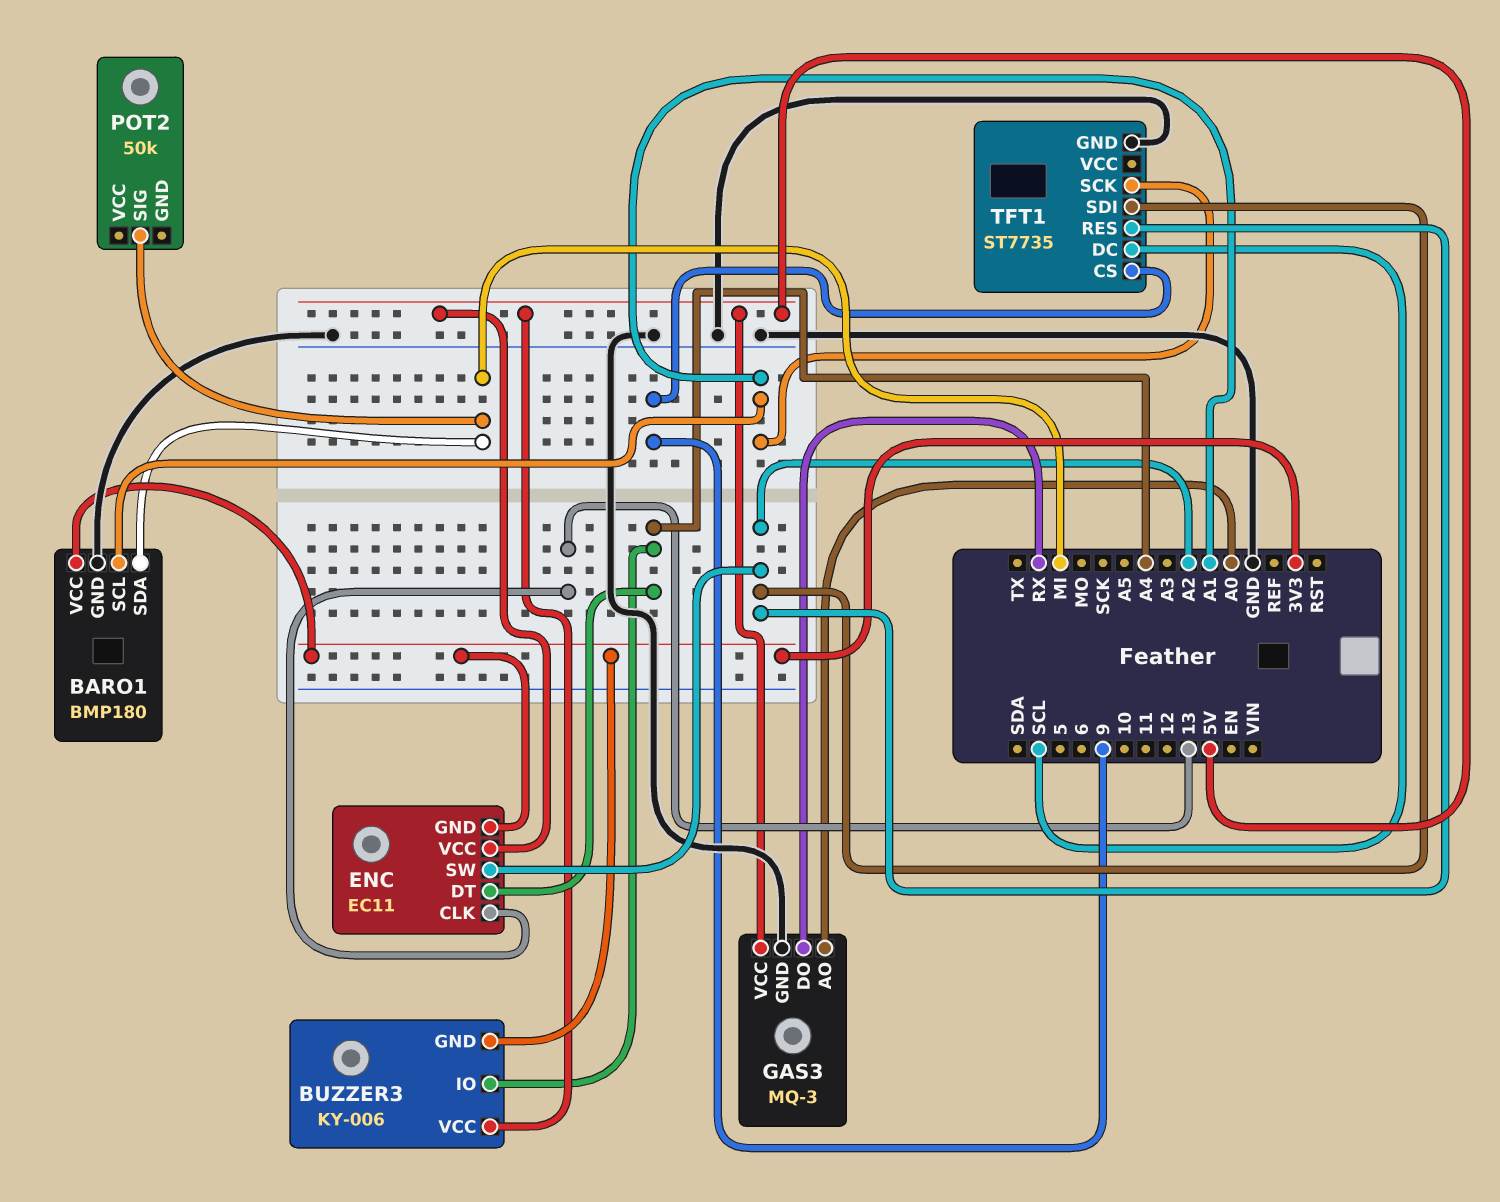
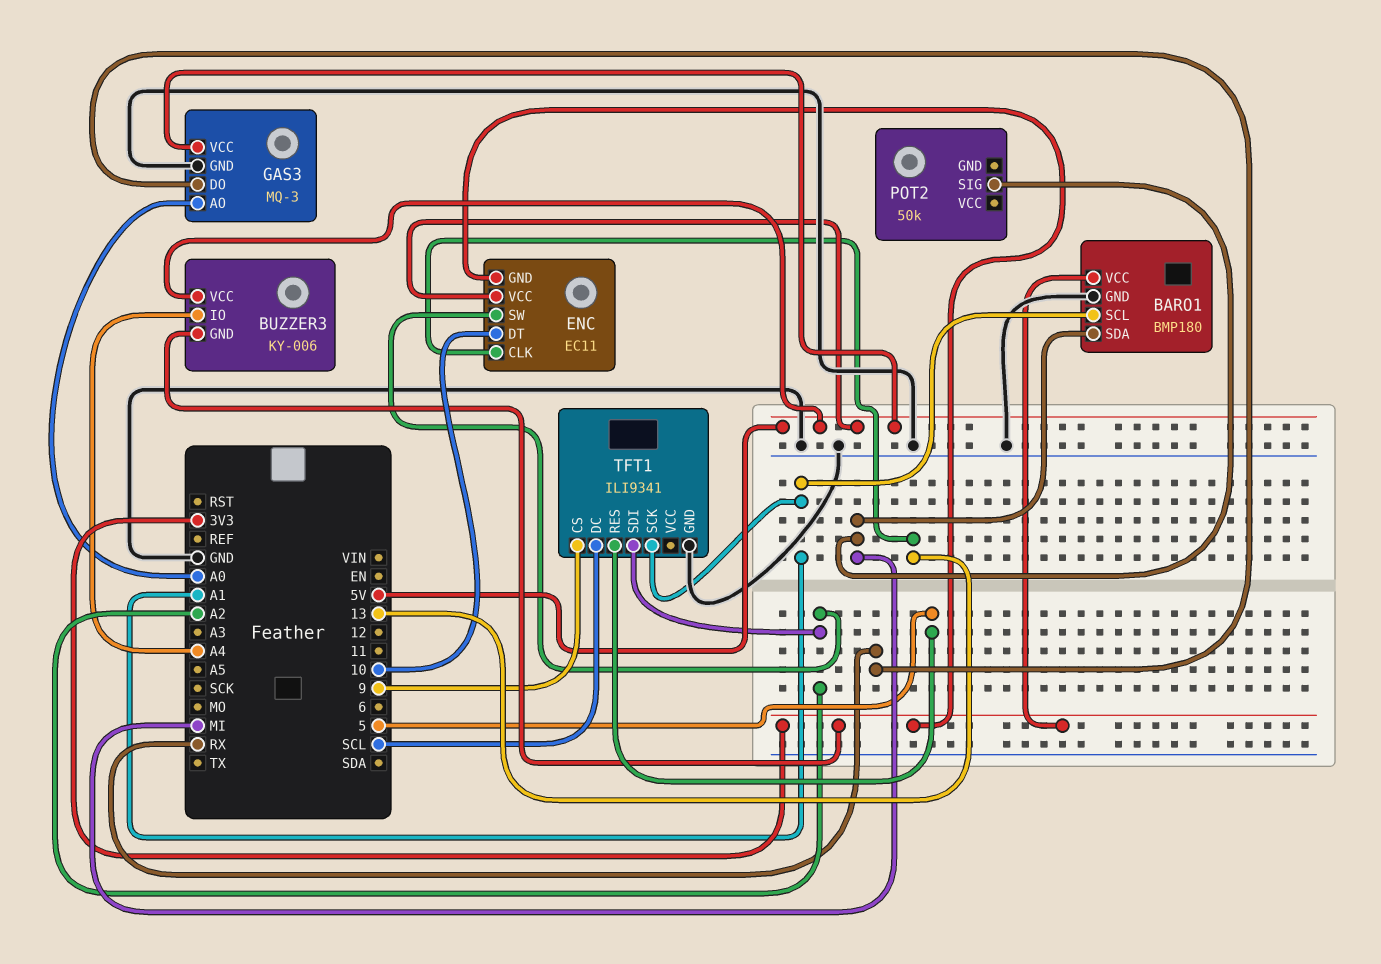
ENC pin DT: A4 -> 10
TFT1: ST7735 -> ILI9341
TFT1 pin RES: A2 -> 5

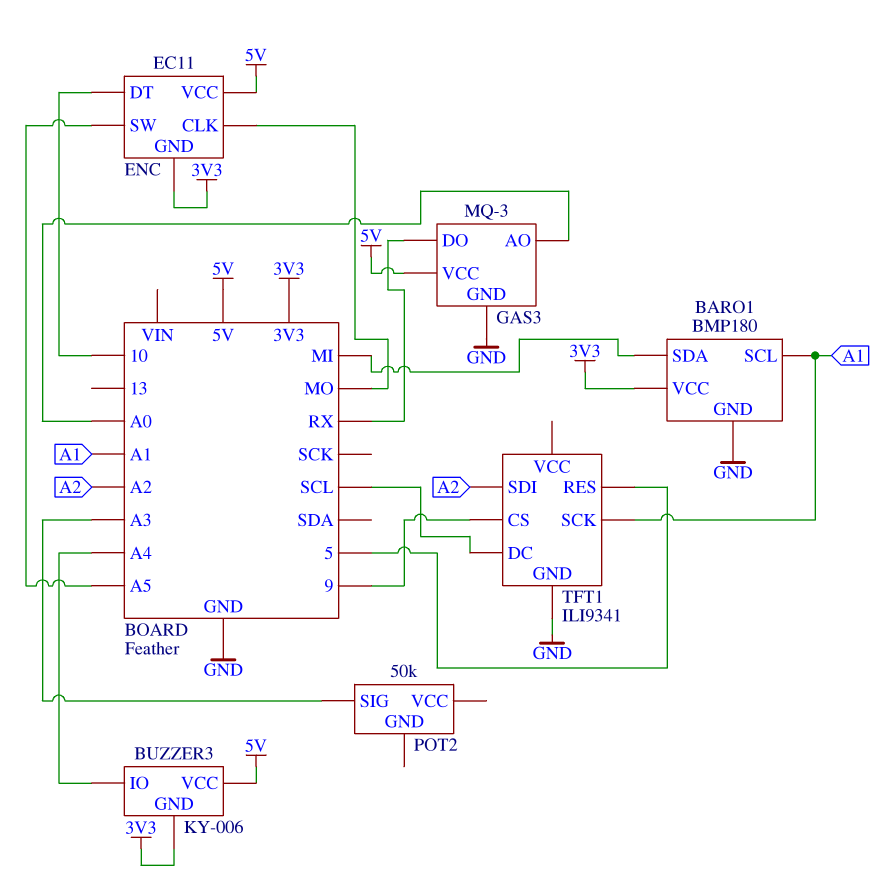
ENC pin CLK: 13 -> MO
ENC pin SW: A2 -> A5
POT2 pin SIG: MI -> A3

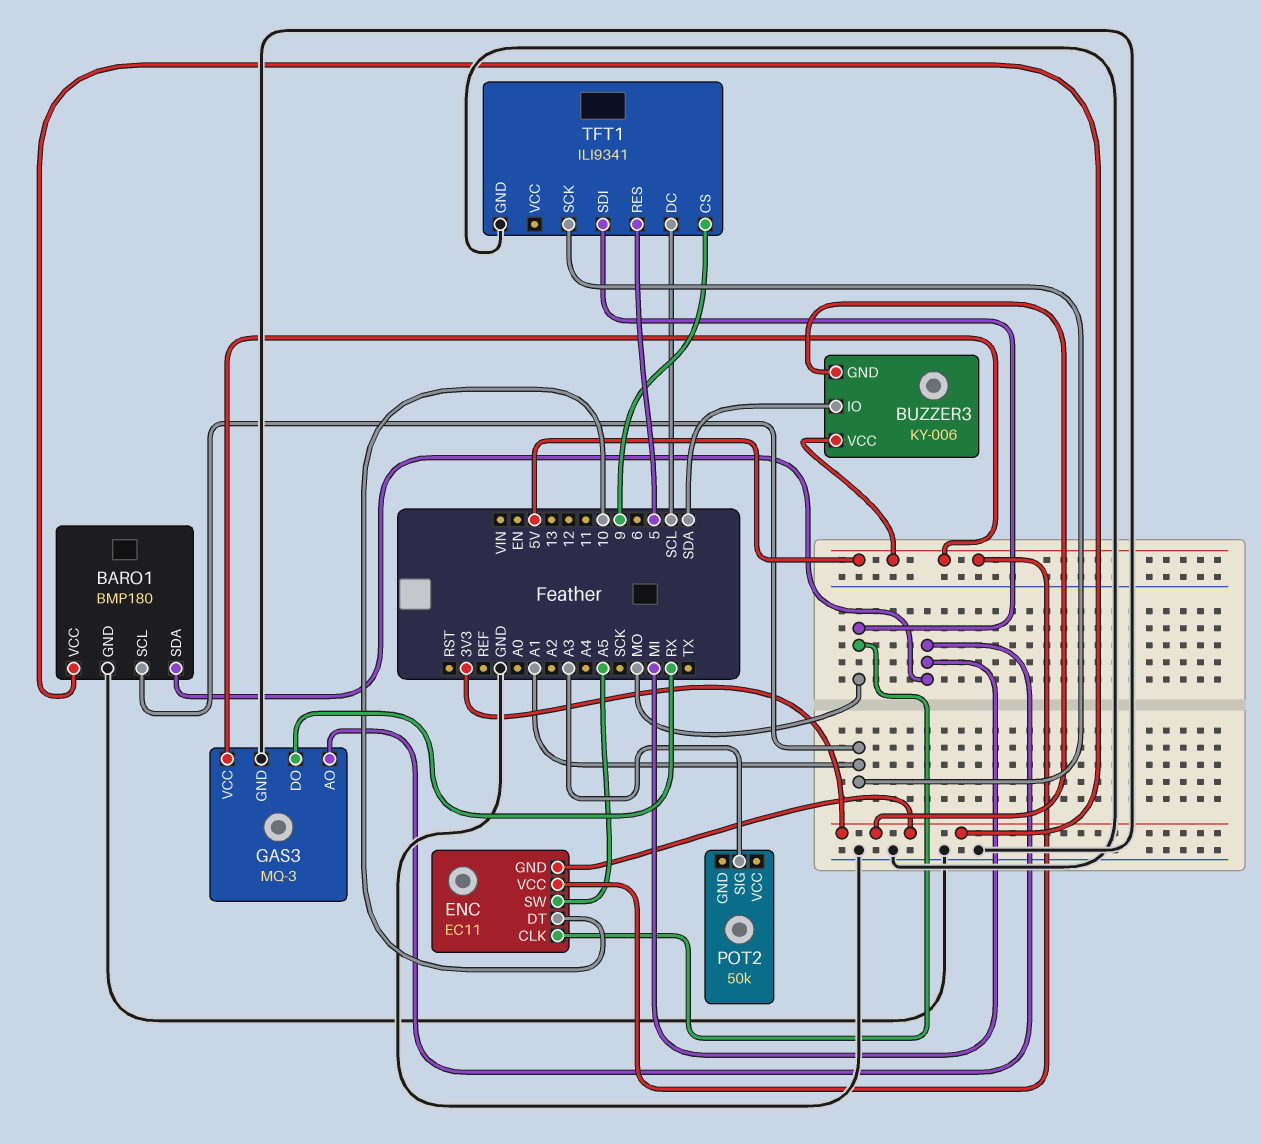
BUZZER3 pin IO: A4 -> SDA
GAS3 pin AO: A0 -> MI
TFT1 pin SDI: A2 -> MO

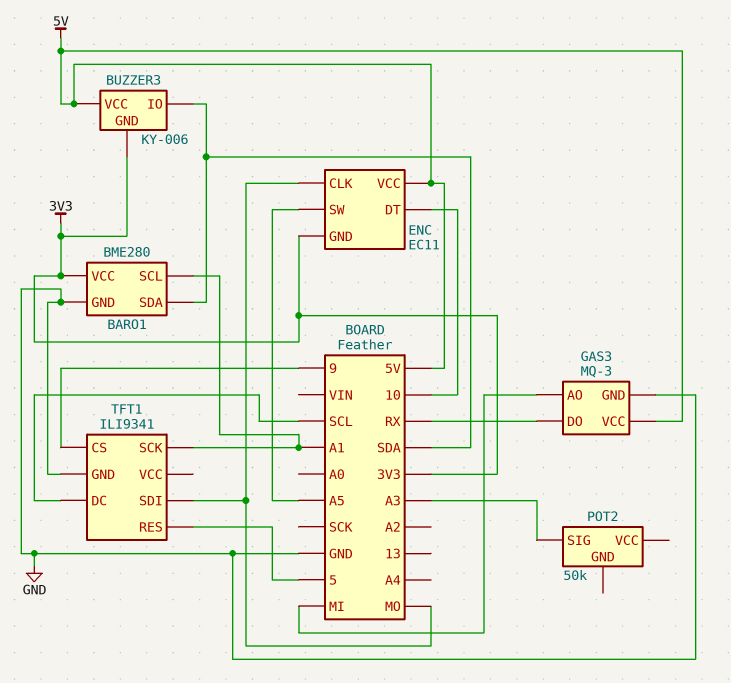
BARO1: BMP180 -> BME280
BARO1 pin SDA: MI -> SDA

